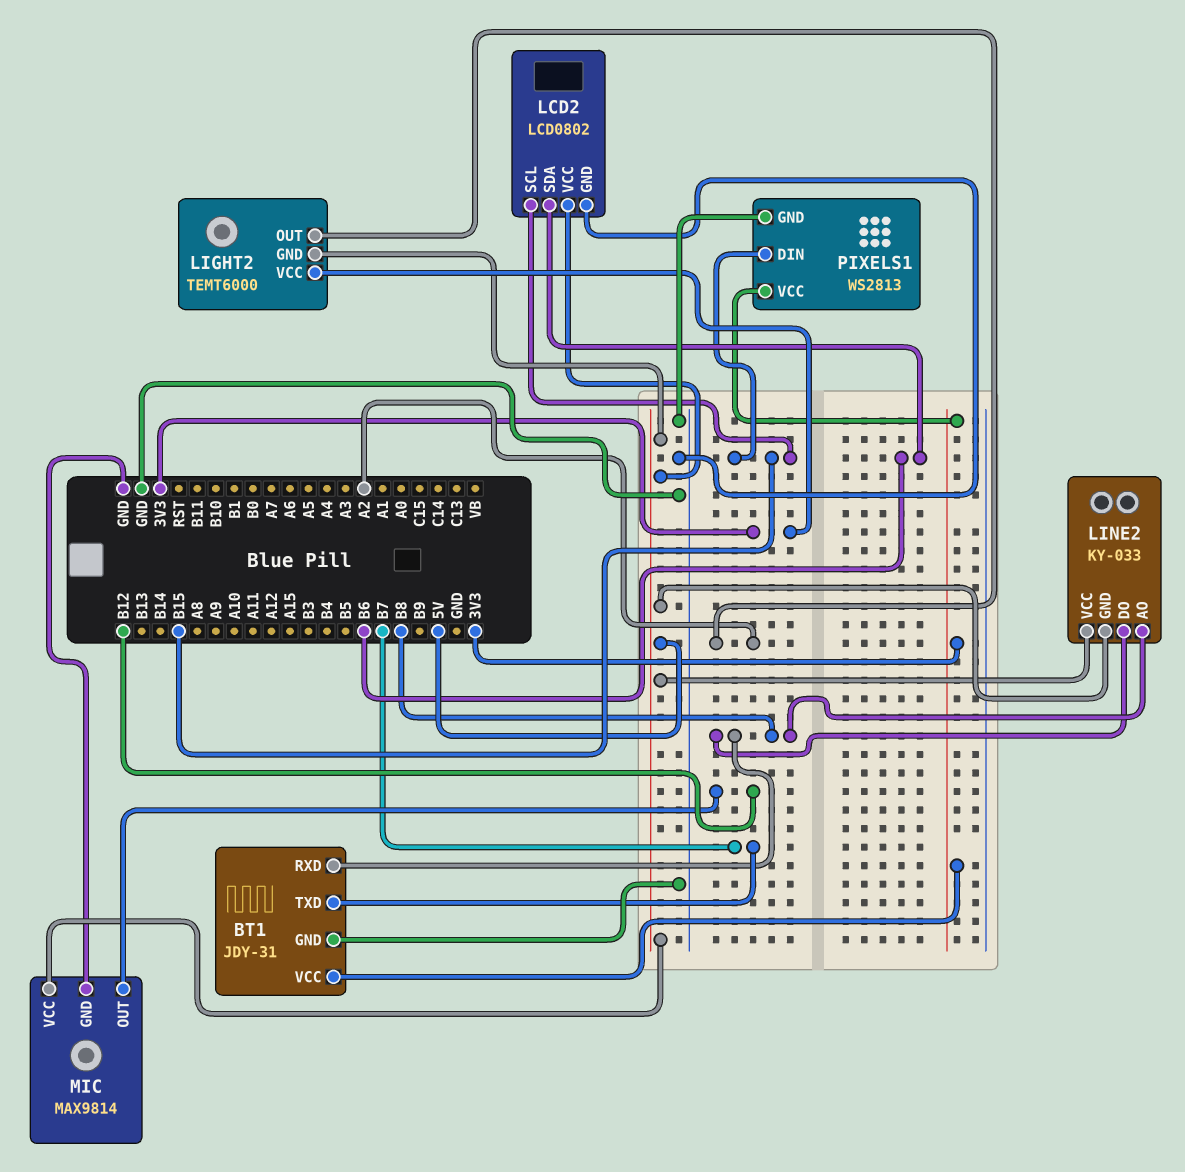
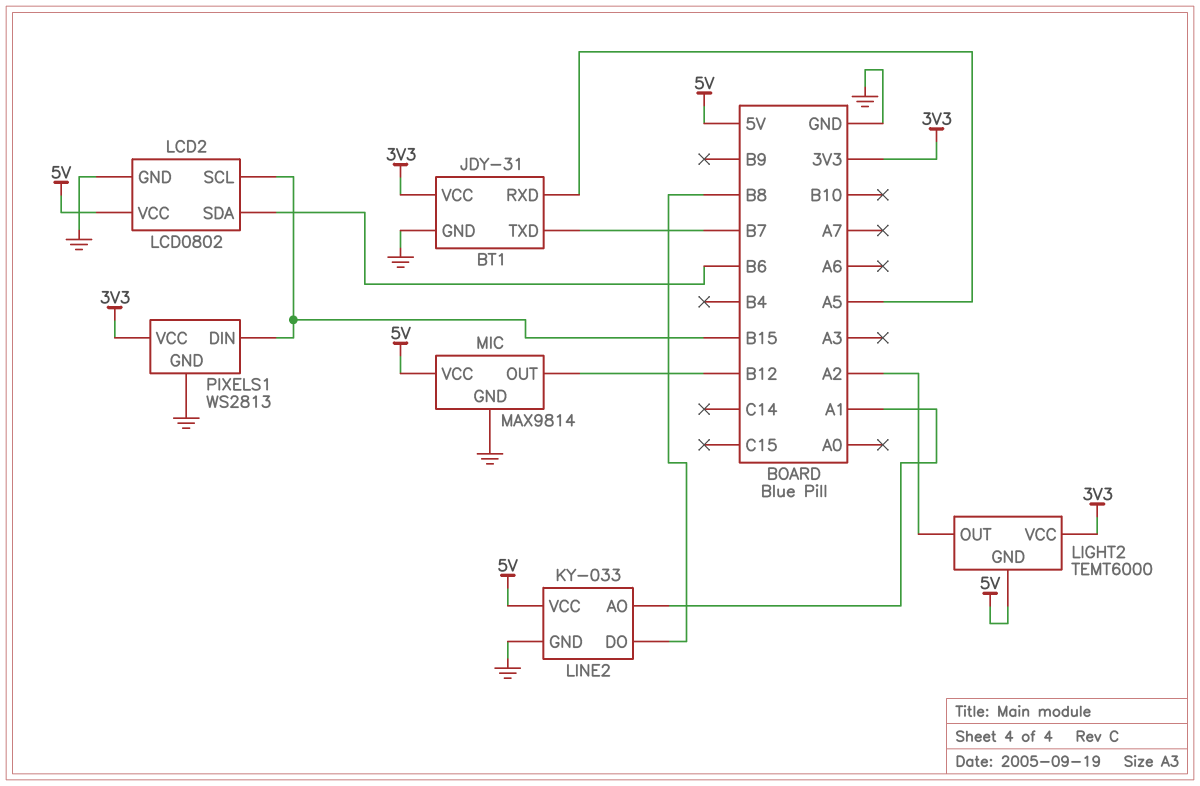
BT1 pin RXD: B8 -> A5
LINE2 pin AO: B8 -> A1
LINE2 pin GND: 5V -> GND

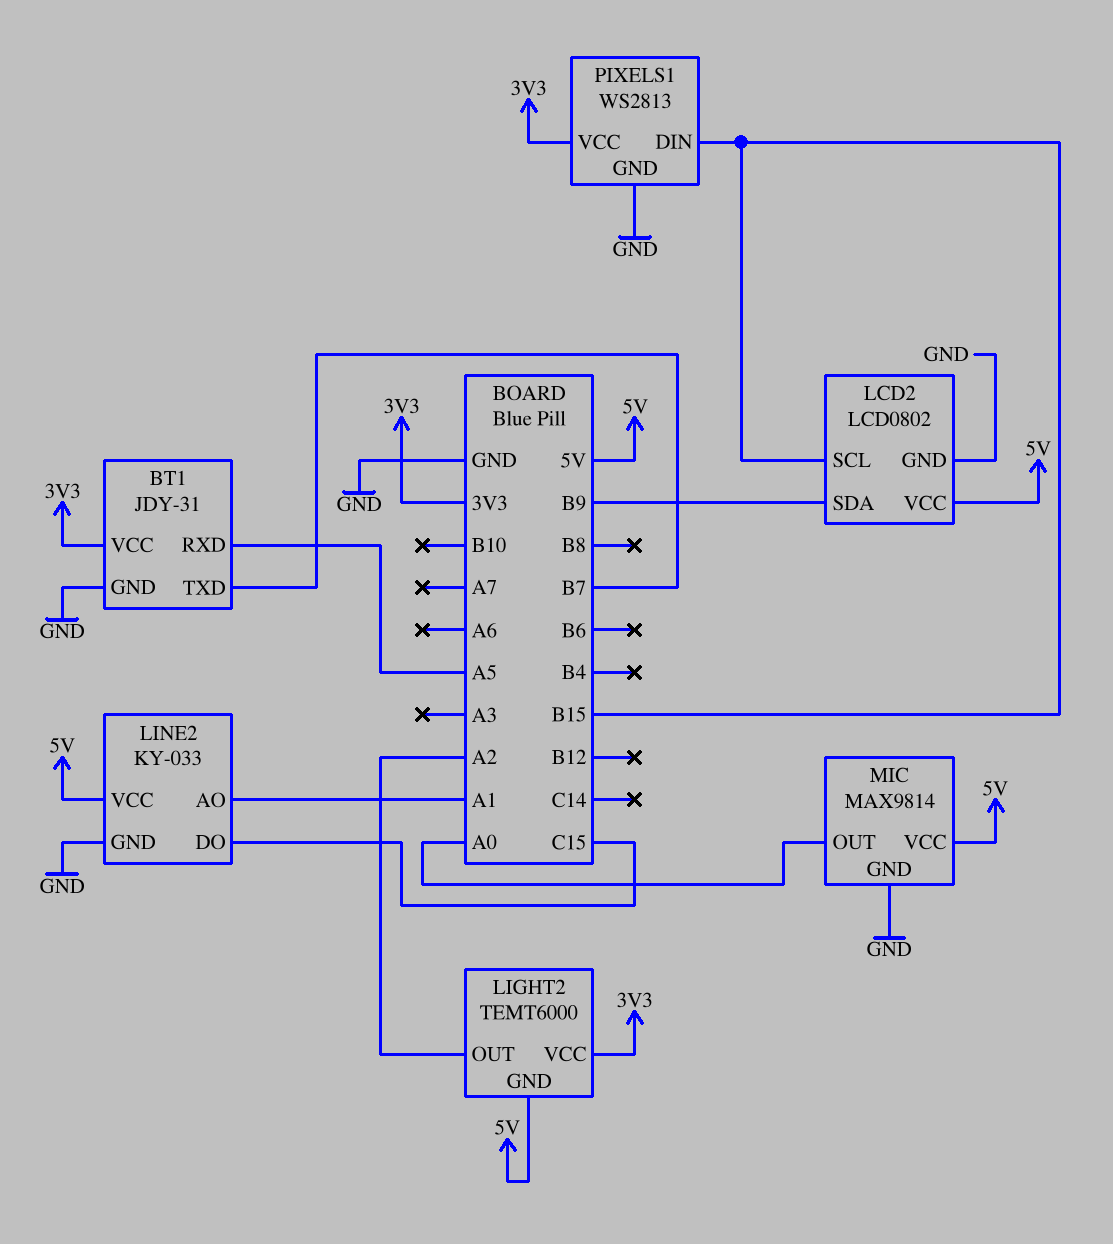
LCD2 pin SDA: B6 -> B9
LINE2 pin DO: B8 -> C15
MIC pin OUT: B12 -> A0

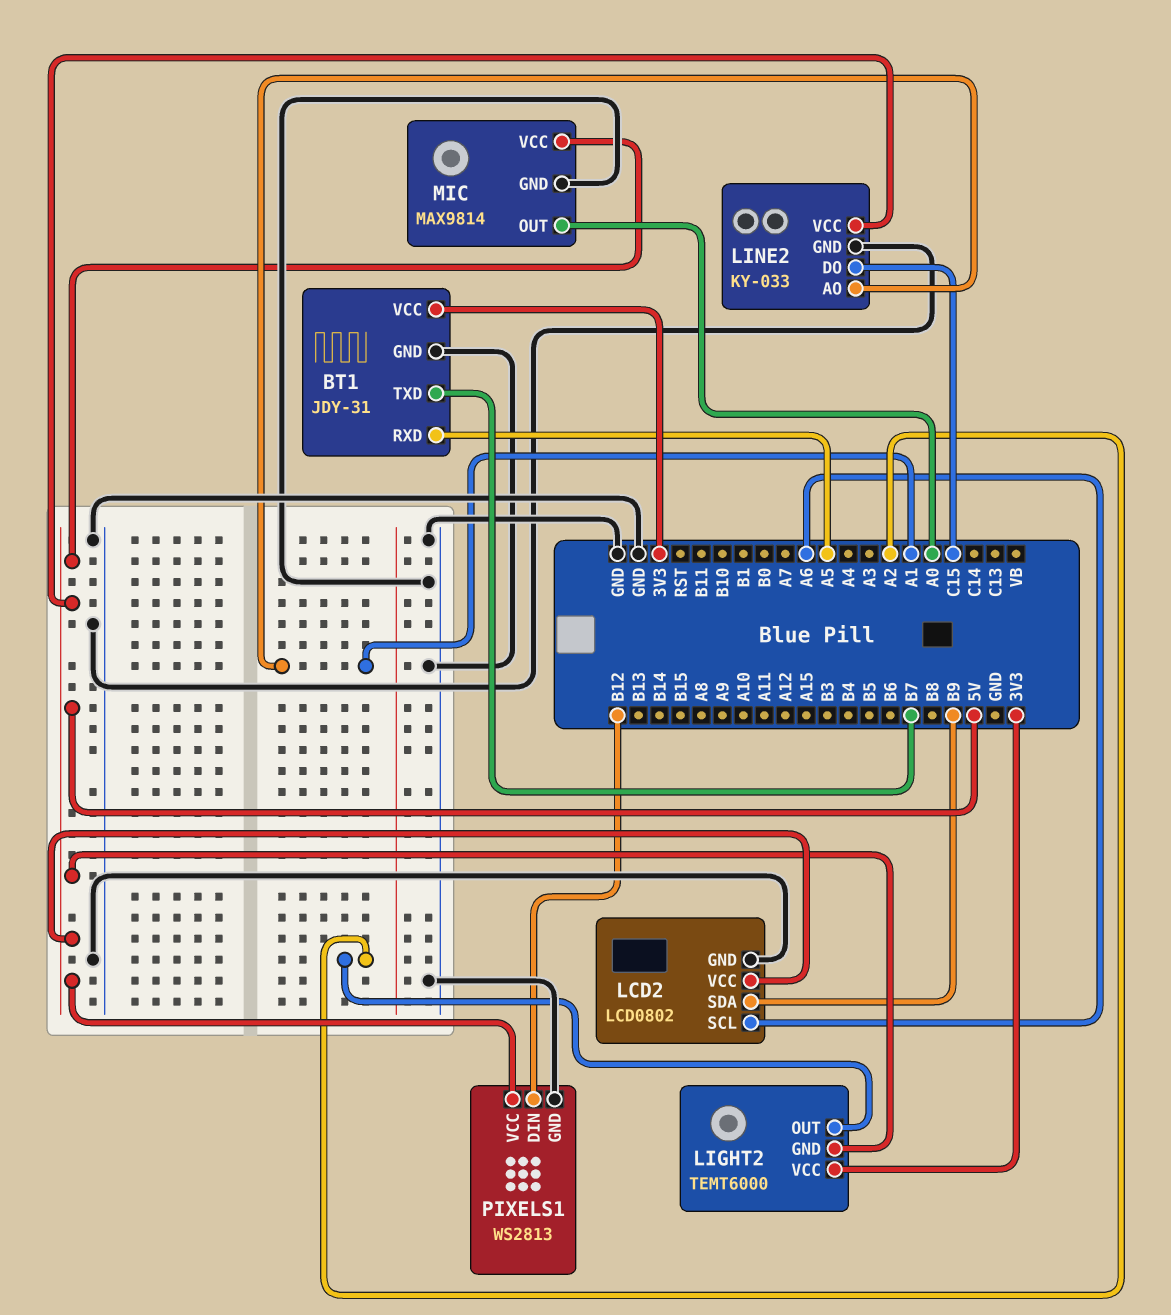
LCD2 pin SCL: B15 -> A6
PIXELS1 pin DIN: B15 -> B12
PIXELS1 pin VCC: 3V3 -> 5V

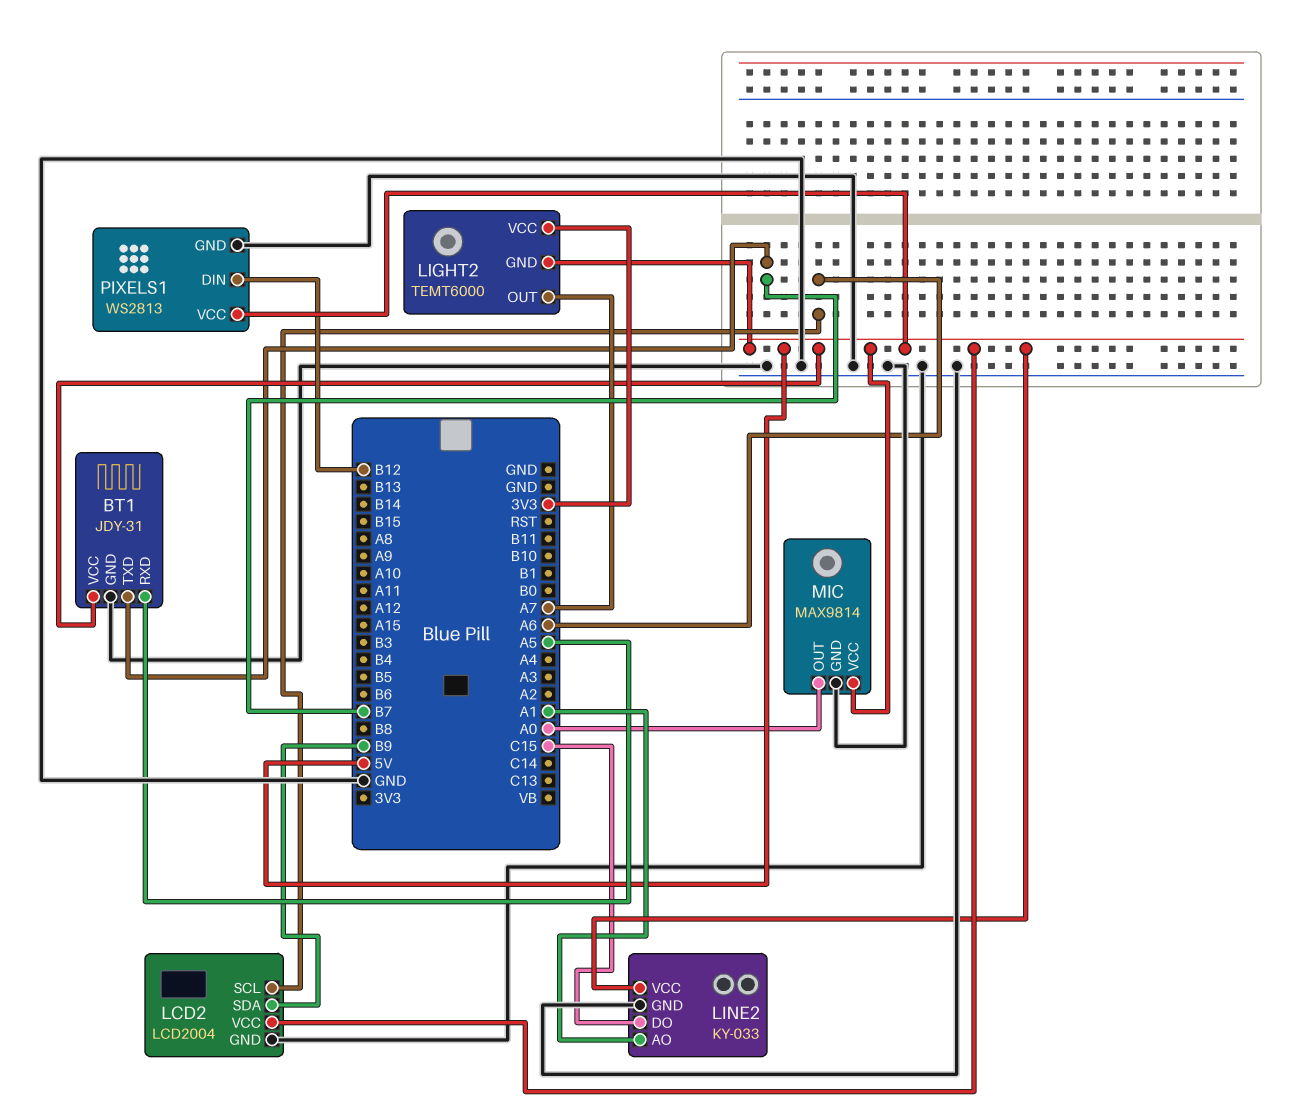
BT1 pin VCC: 3V3 -> 5V
LCD2: LCD0802 -> LCD2004
LIGHT2 pin OUT: A2 -> A7

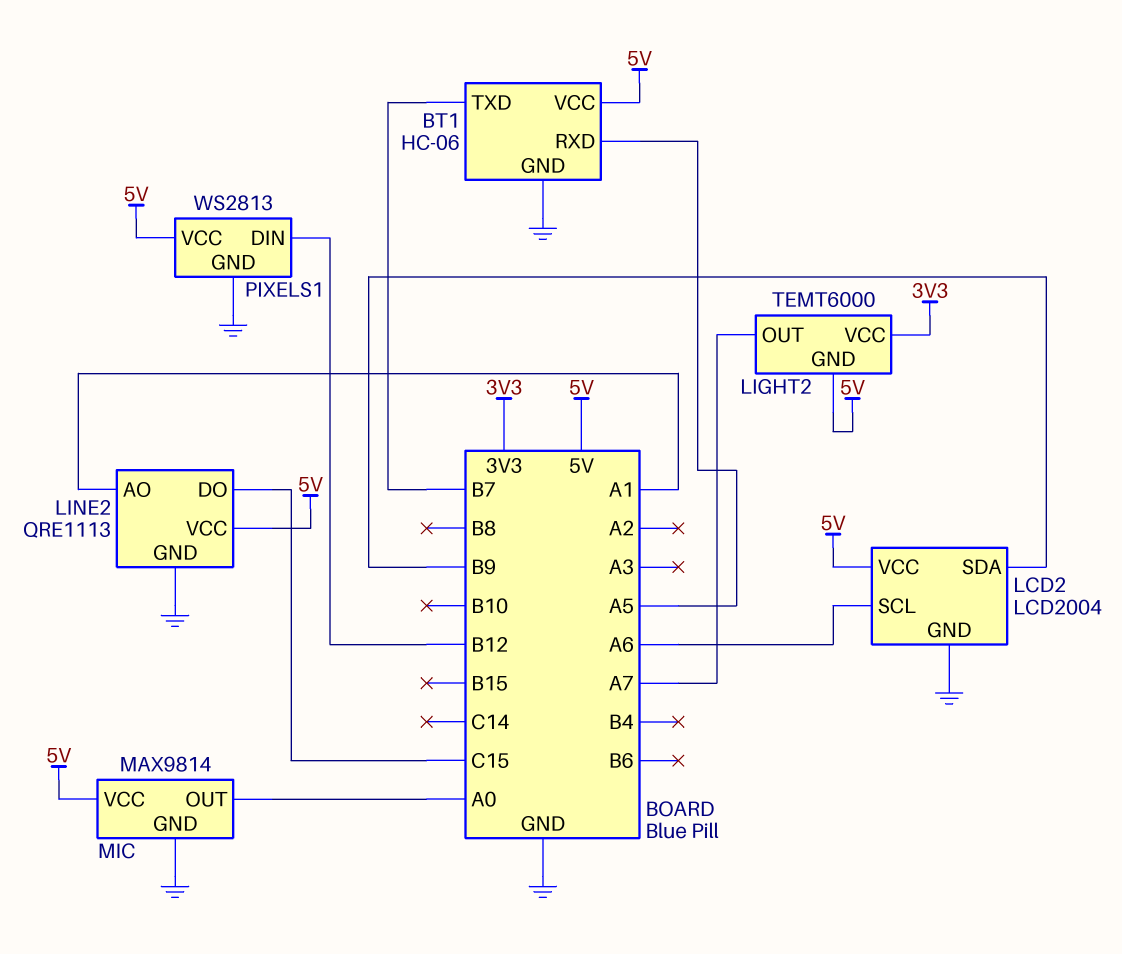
BT1: JDY-31 -> HC-06
LINE2: KY-033 -> QRE1113

